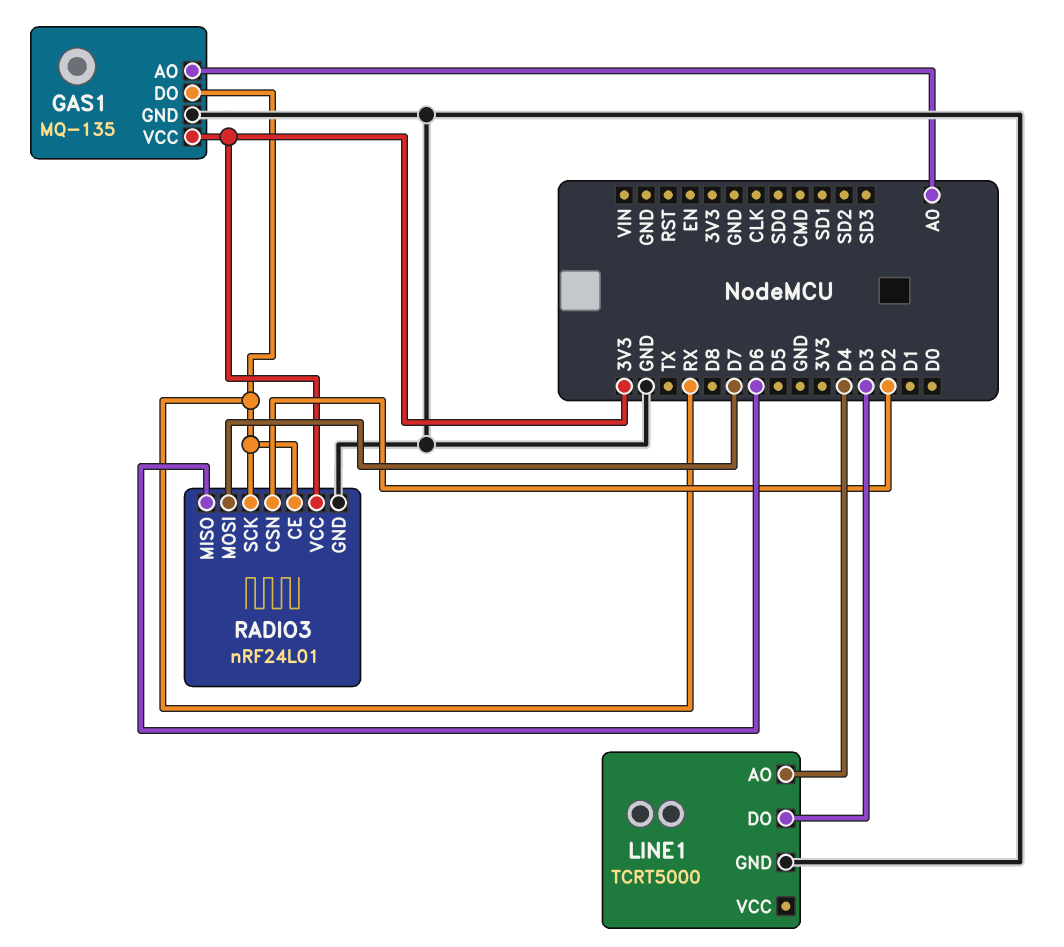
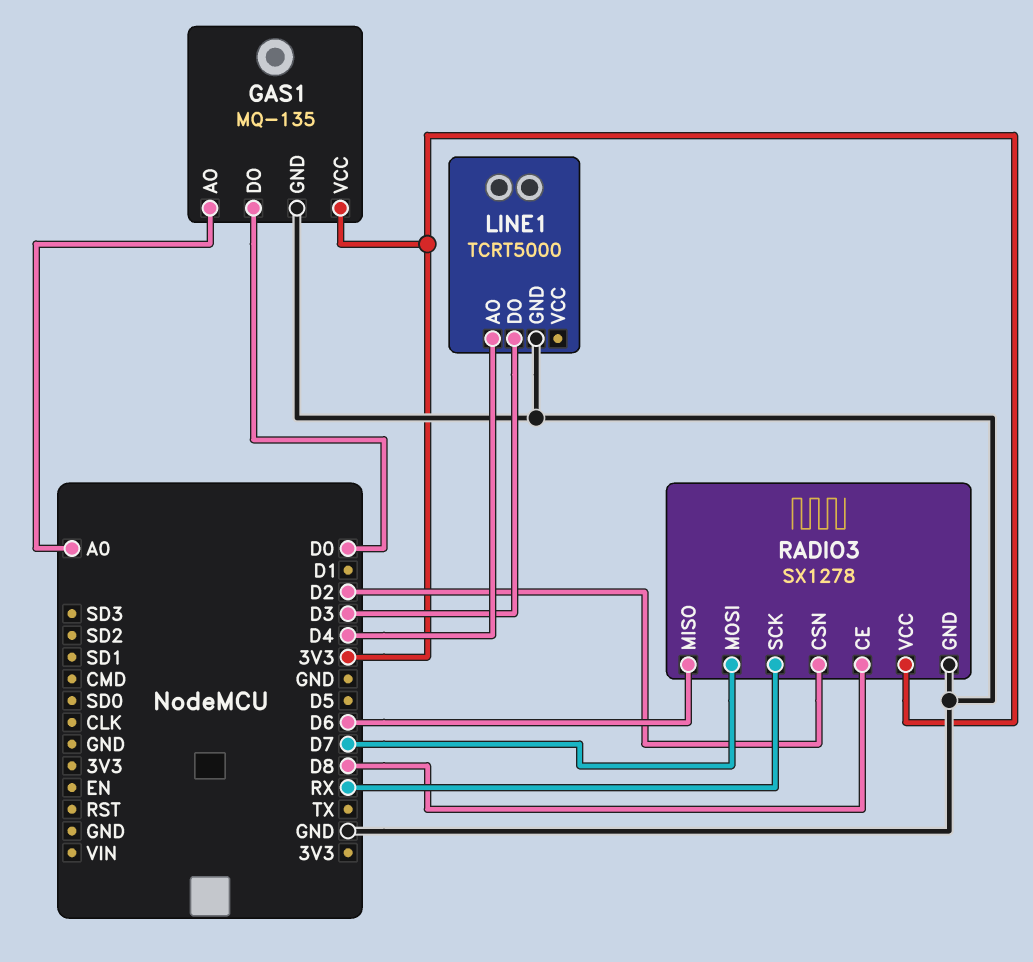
GAS1 pin DO: RX -> D0
RADIO3: nRF24L01 -> SX1278
RADIO3 pin CE: RX -> D8

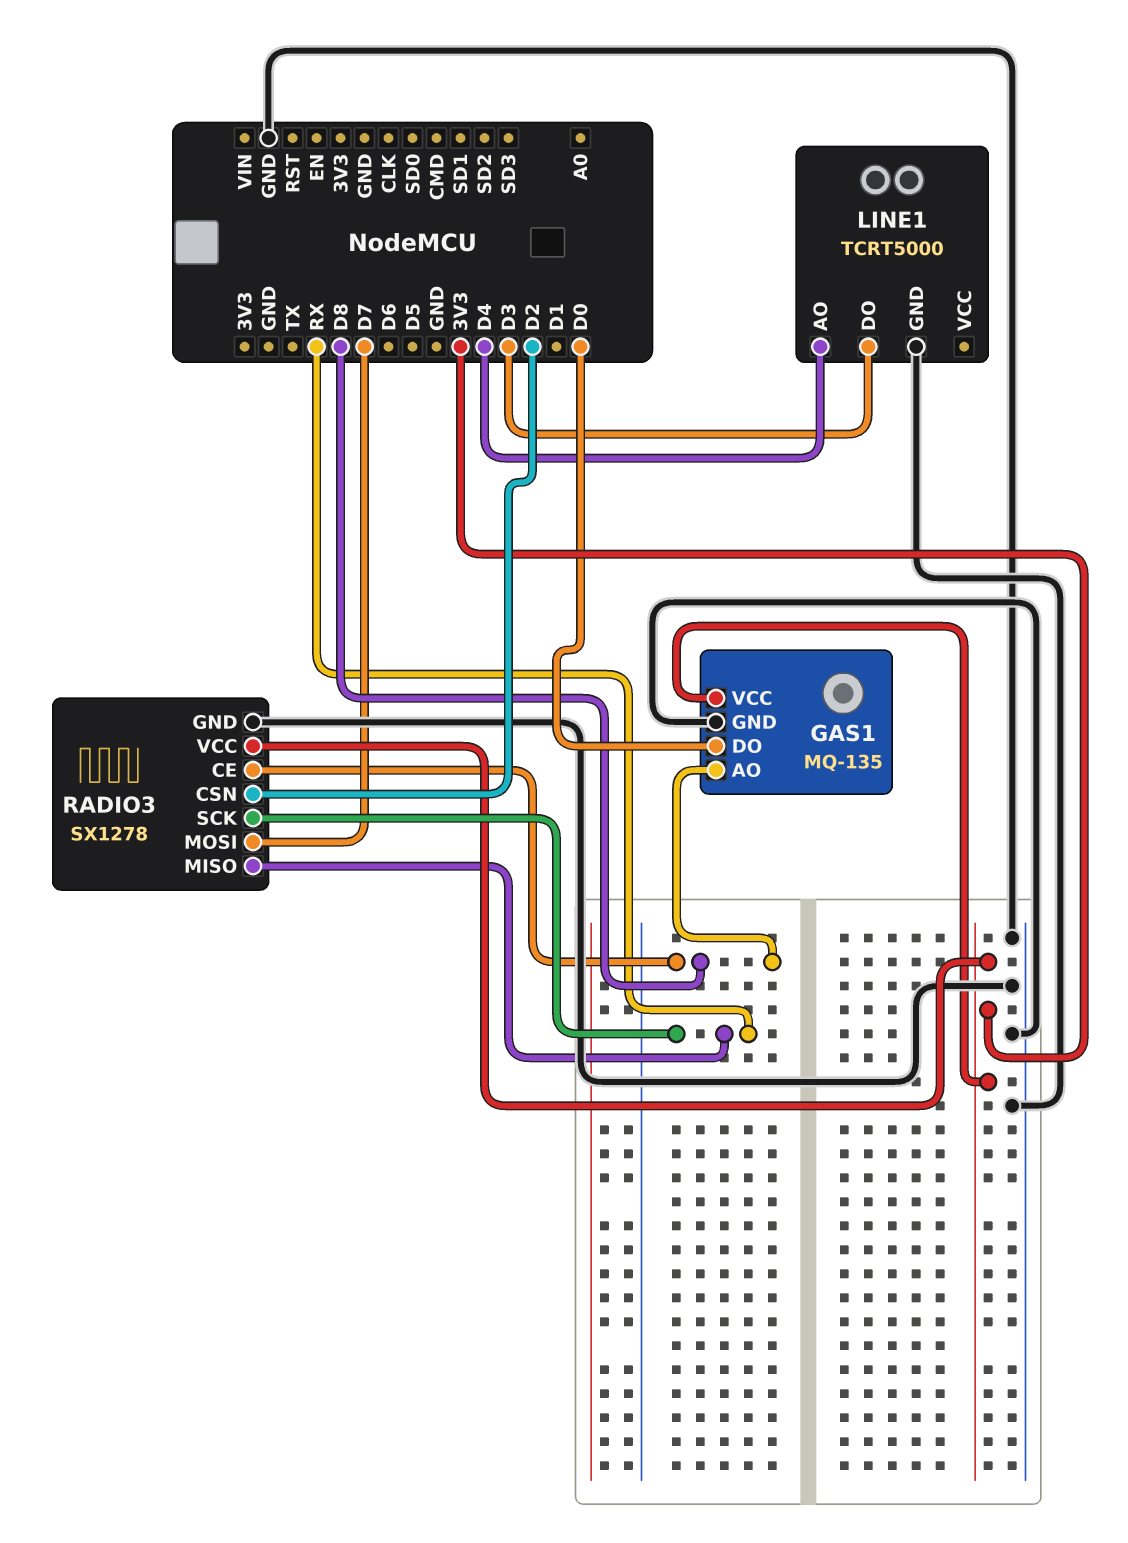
GAS1 pin AO: A0 -> D8
RADIO3 pin MISO: D6 -> RX

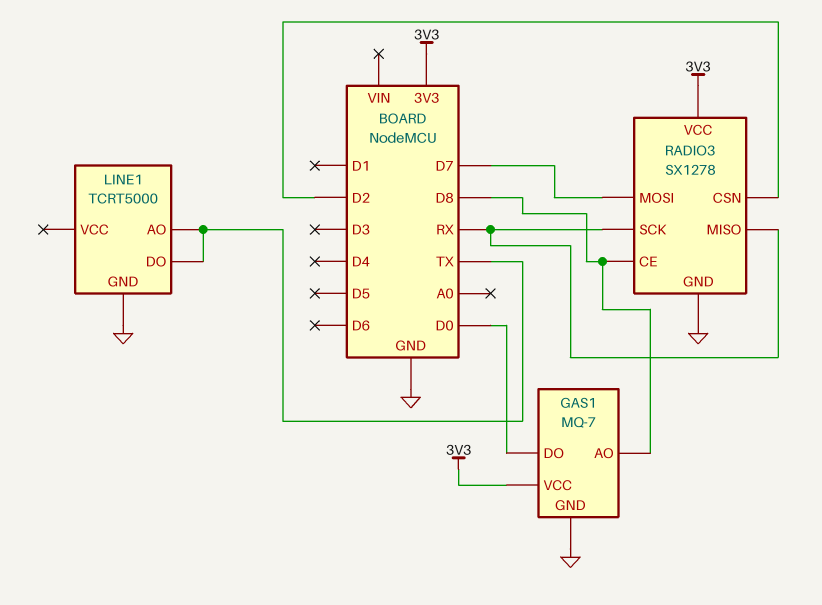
GAS1: MQ-135 -> MQ-7
LINE1 pin AO: D4 -> TX
LINE1 pin DO: D3 -> TX

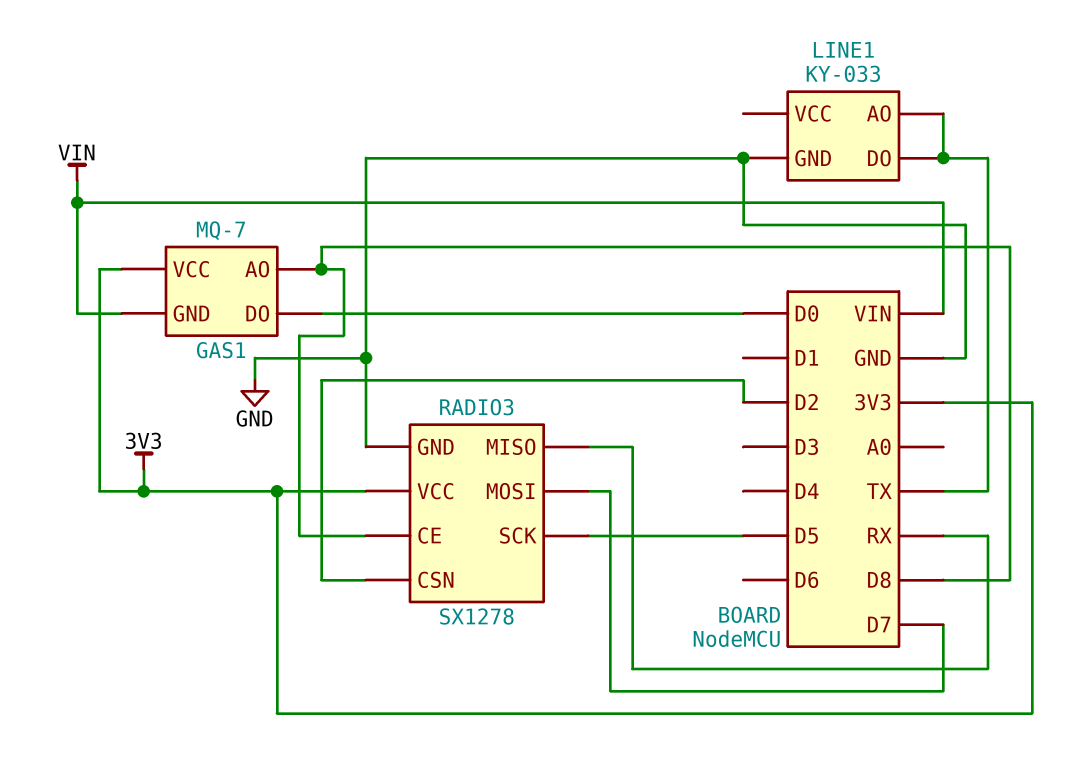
GAS1 pin GND: GND -> VIN
LINE1: TCRT5000 -> KY-033
RADIO3 pin SCK: RX -> D5

